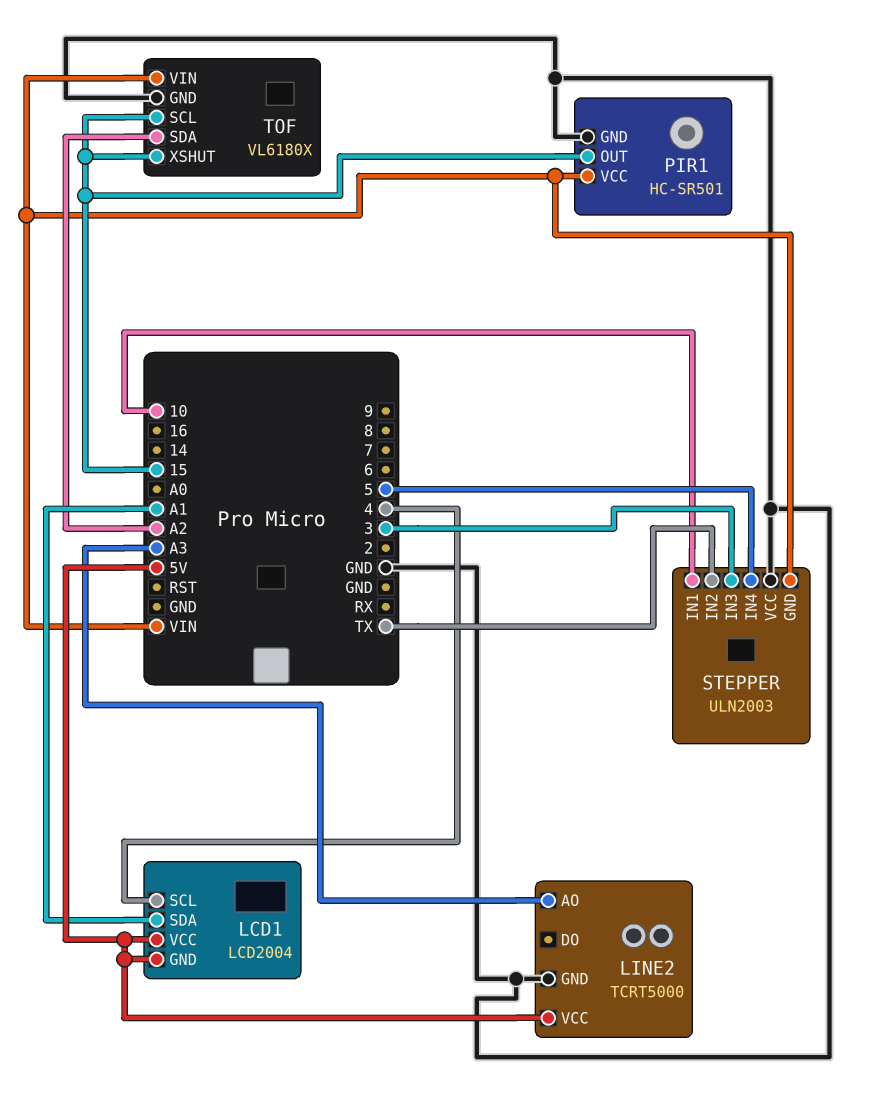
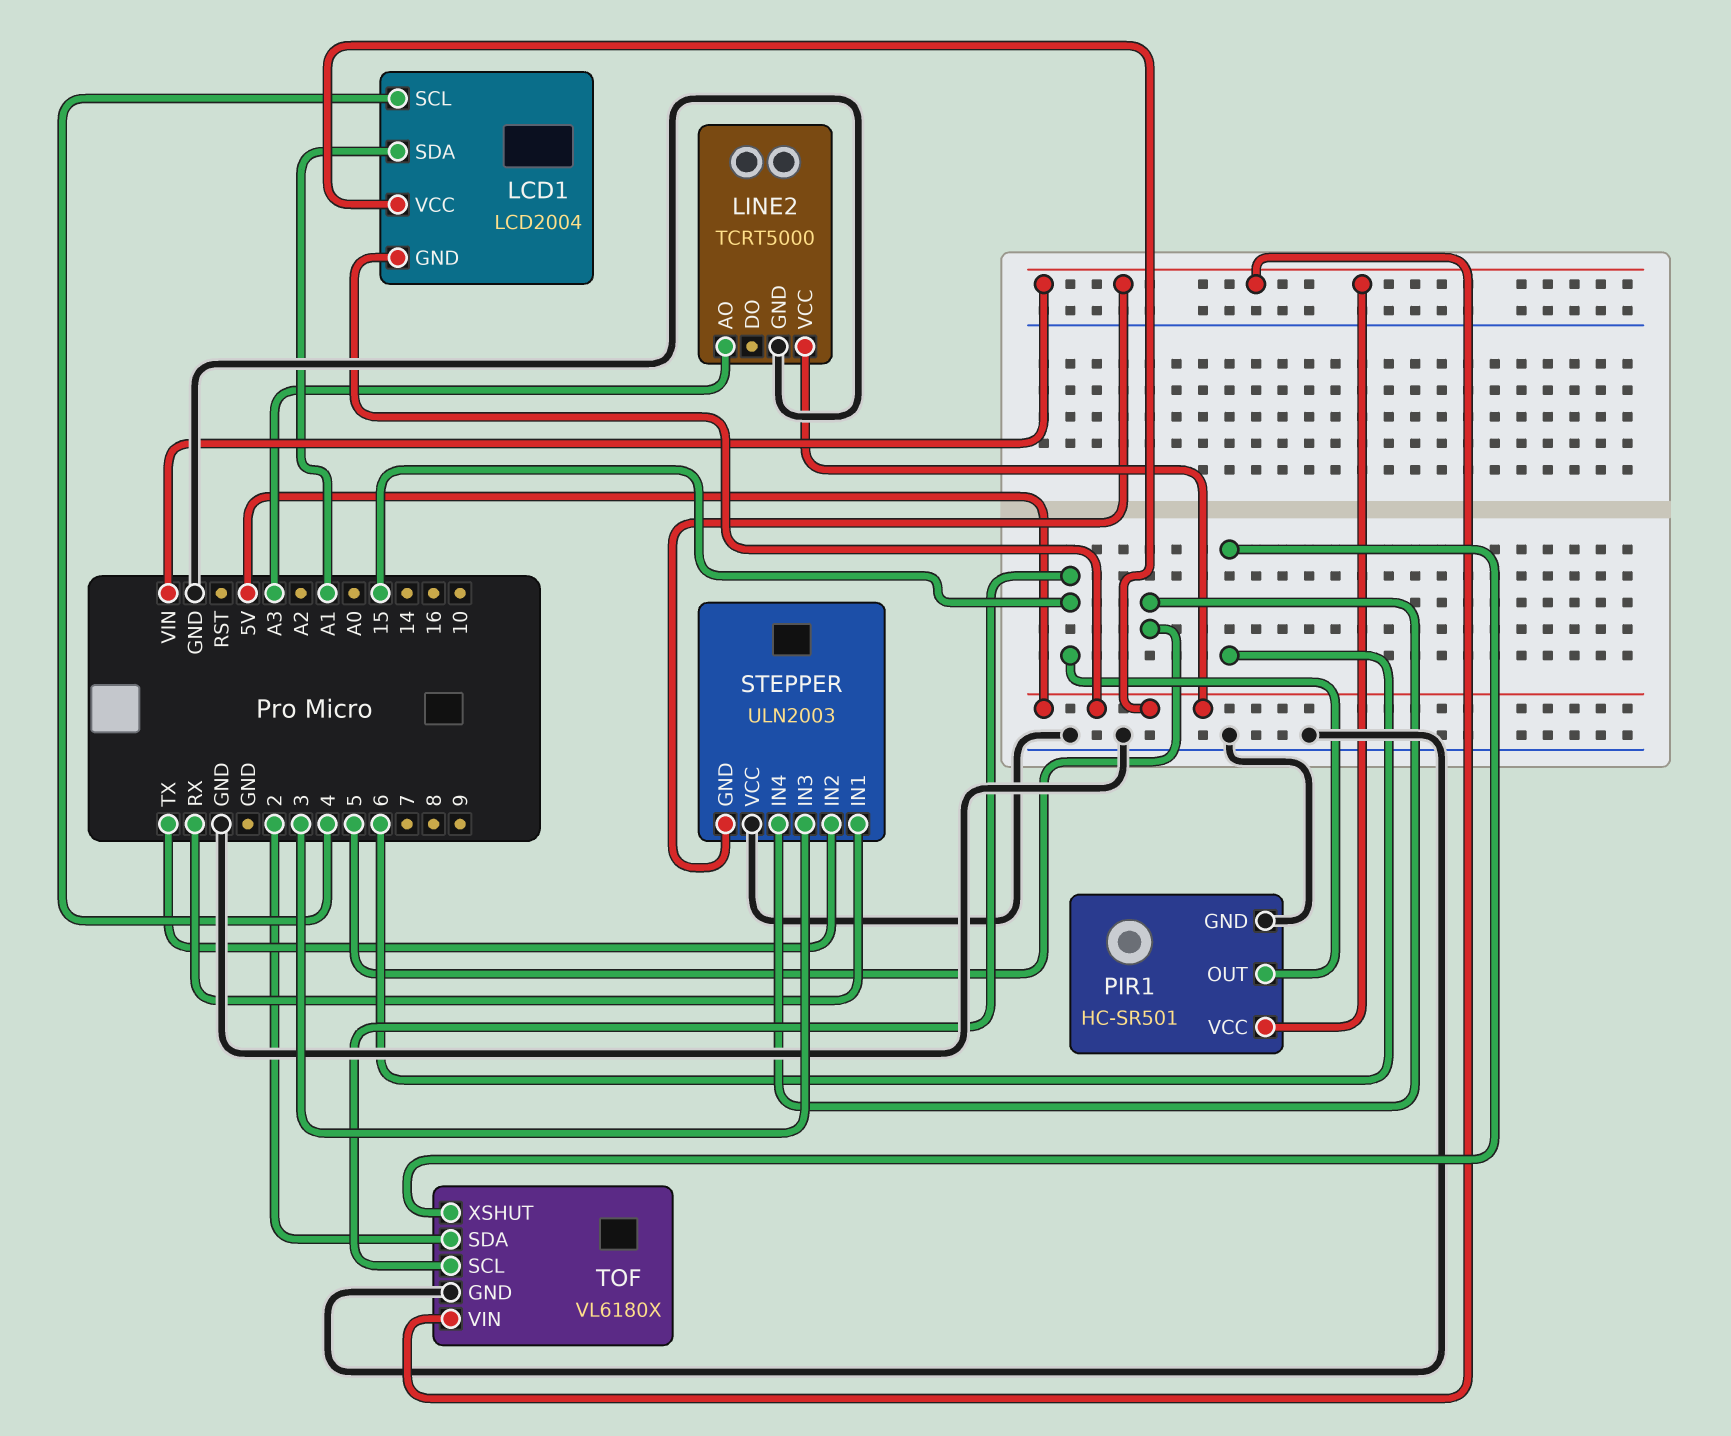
STEPPER pin IN1: 10 -> RX
TOF pin SDA: A2 -> 2
TOF pin XSHUT: 15 -> 6

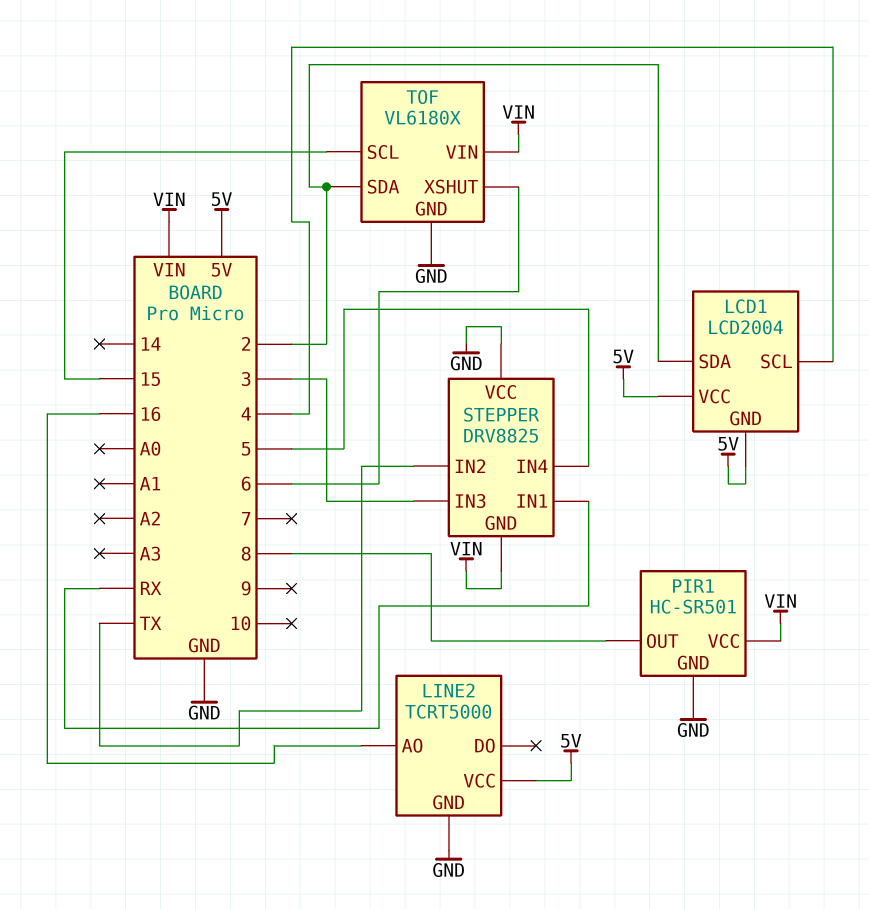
LCD1 pin SDA: A1 -> 2
LINE2 pin AO: A3 -> 16
PIR1 pin OUT: 15 -> 8
STEPPER: ULN2003 -> DRV8825

